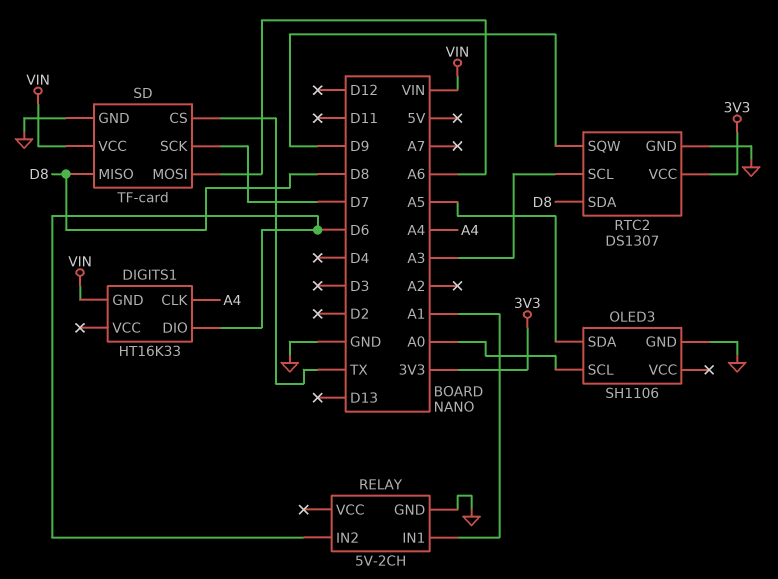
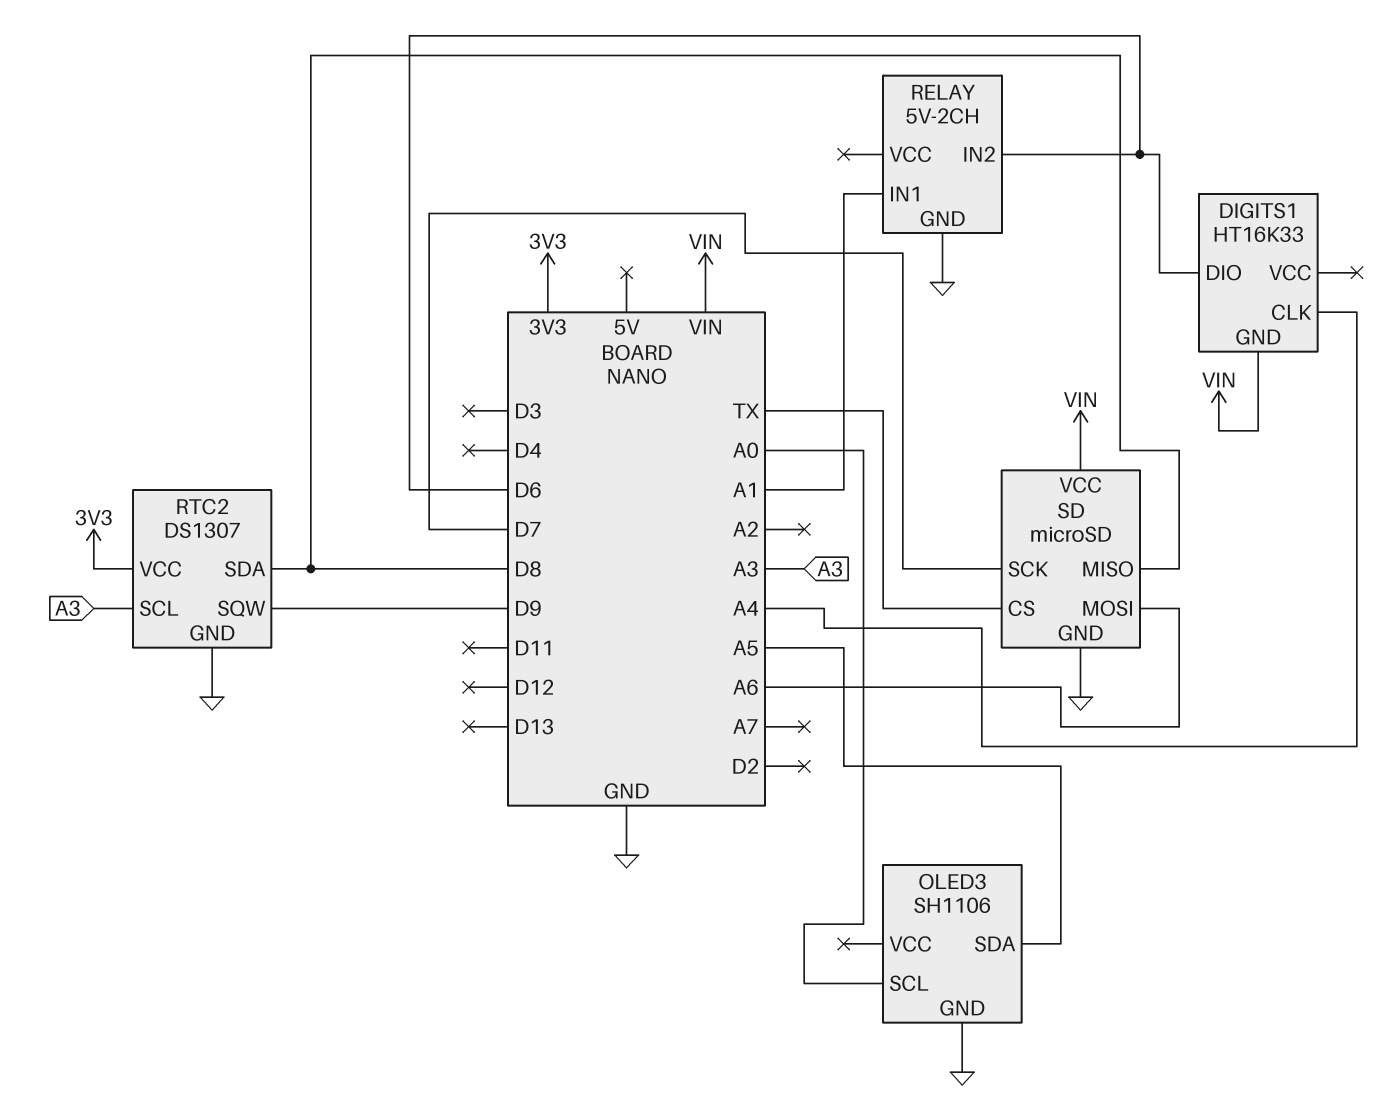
SD: TF-card -> microSD

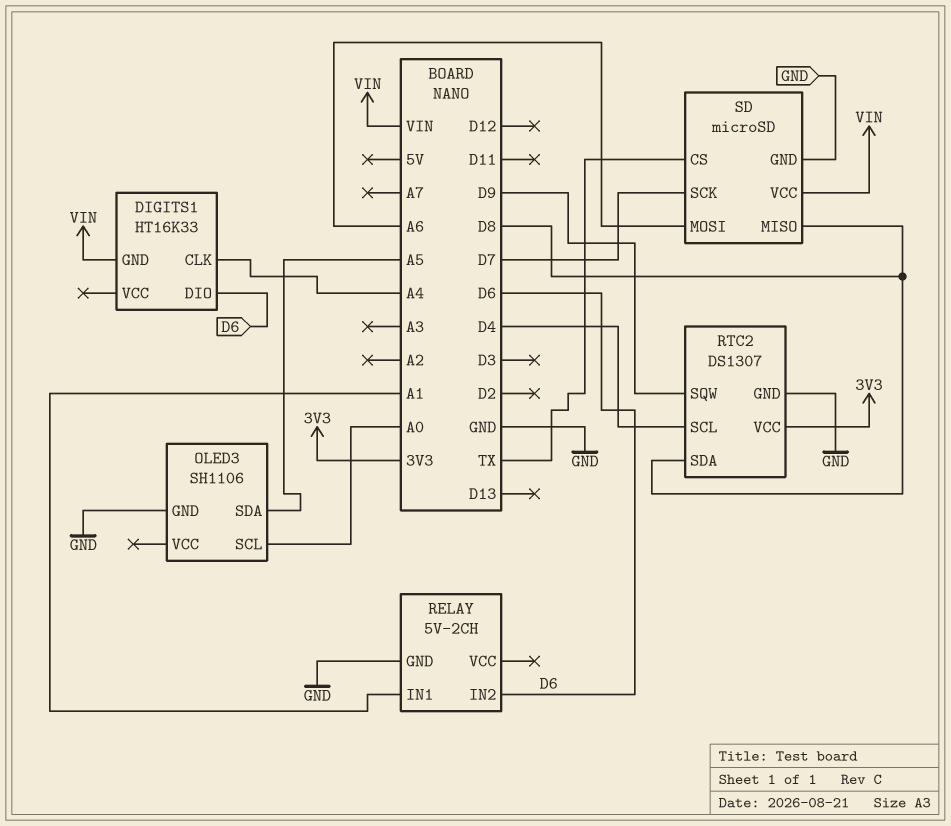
RTC2 pin SCL: A3 -> D4

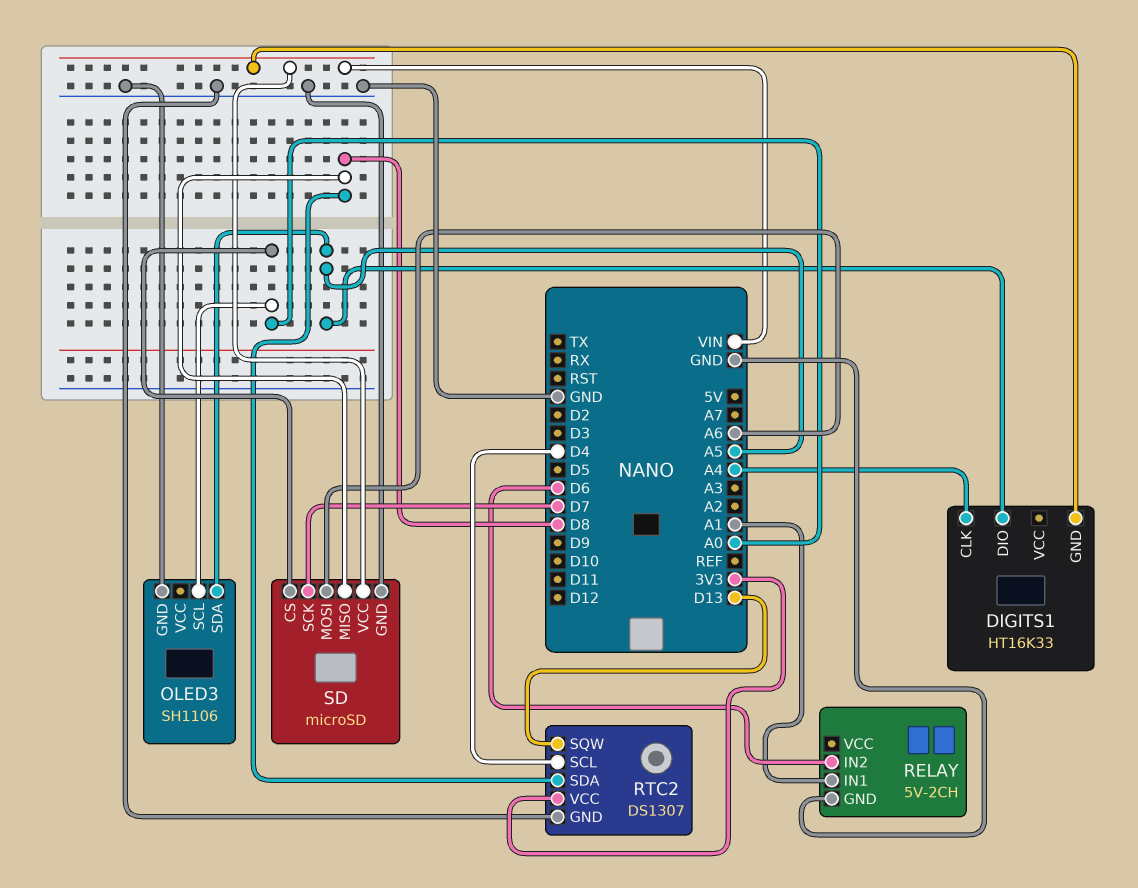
DIGITS1 pin DIO: D6 -> A5
RTC2 pin SQW: D9 -> D13
SD pin CS: TX -> A0

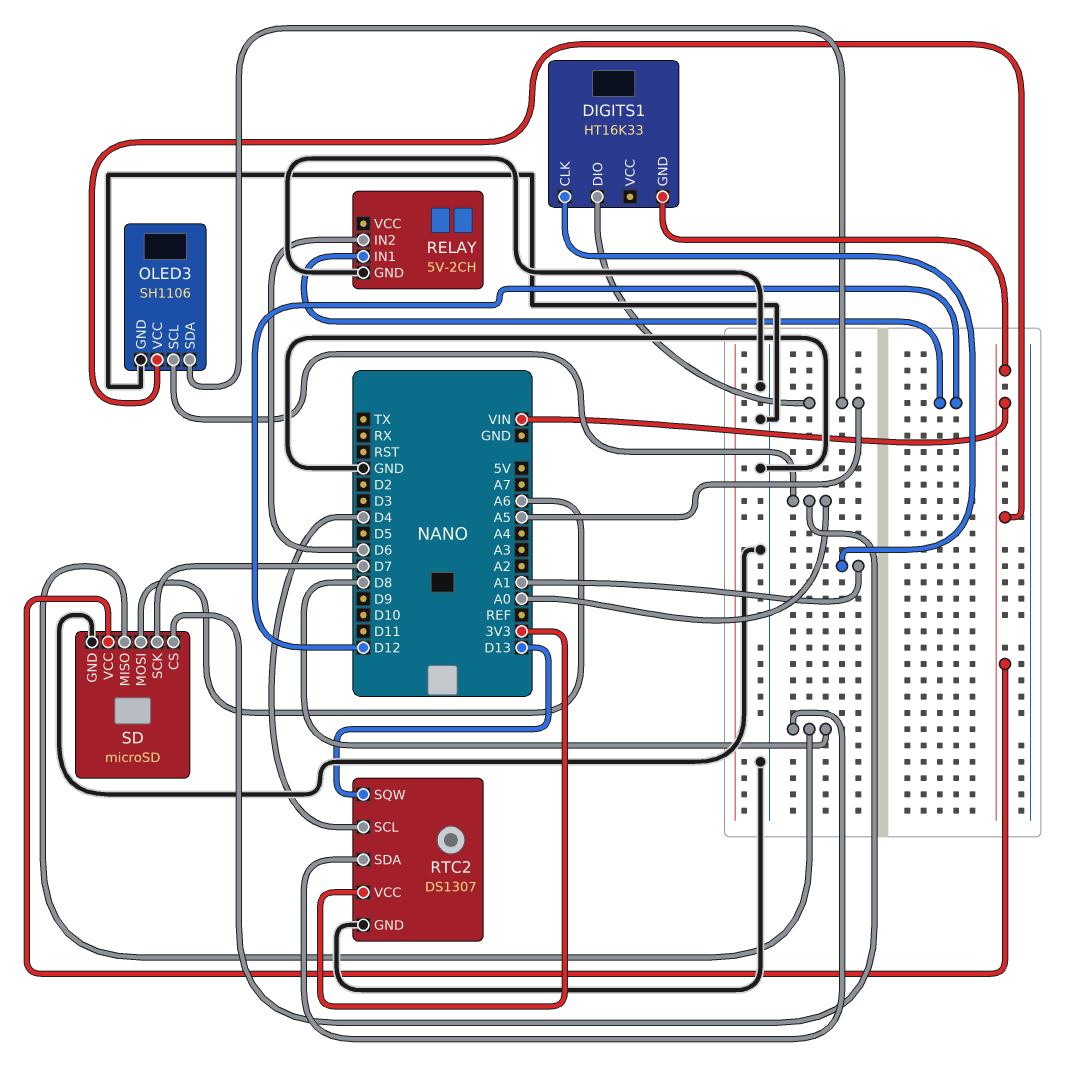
DIGITS1 pin CLK: A4 -> A1
OLED3 pin VCC: none -> VIN
RELAY pin IN1: A1 -> D12

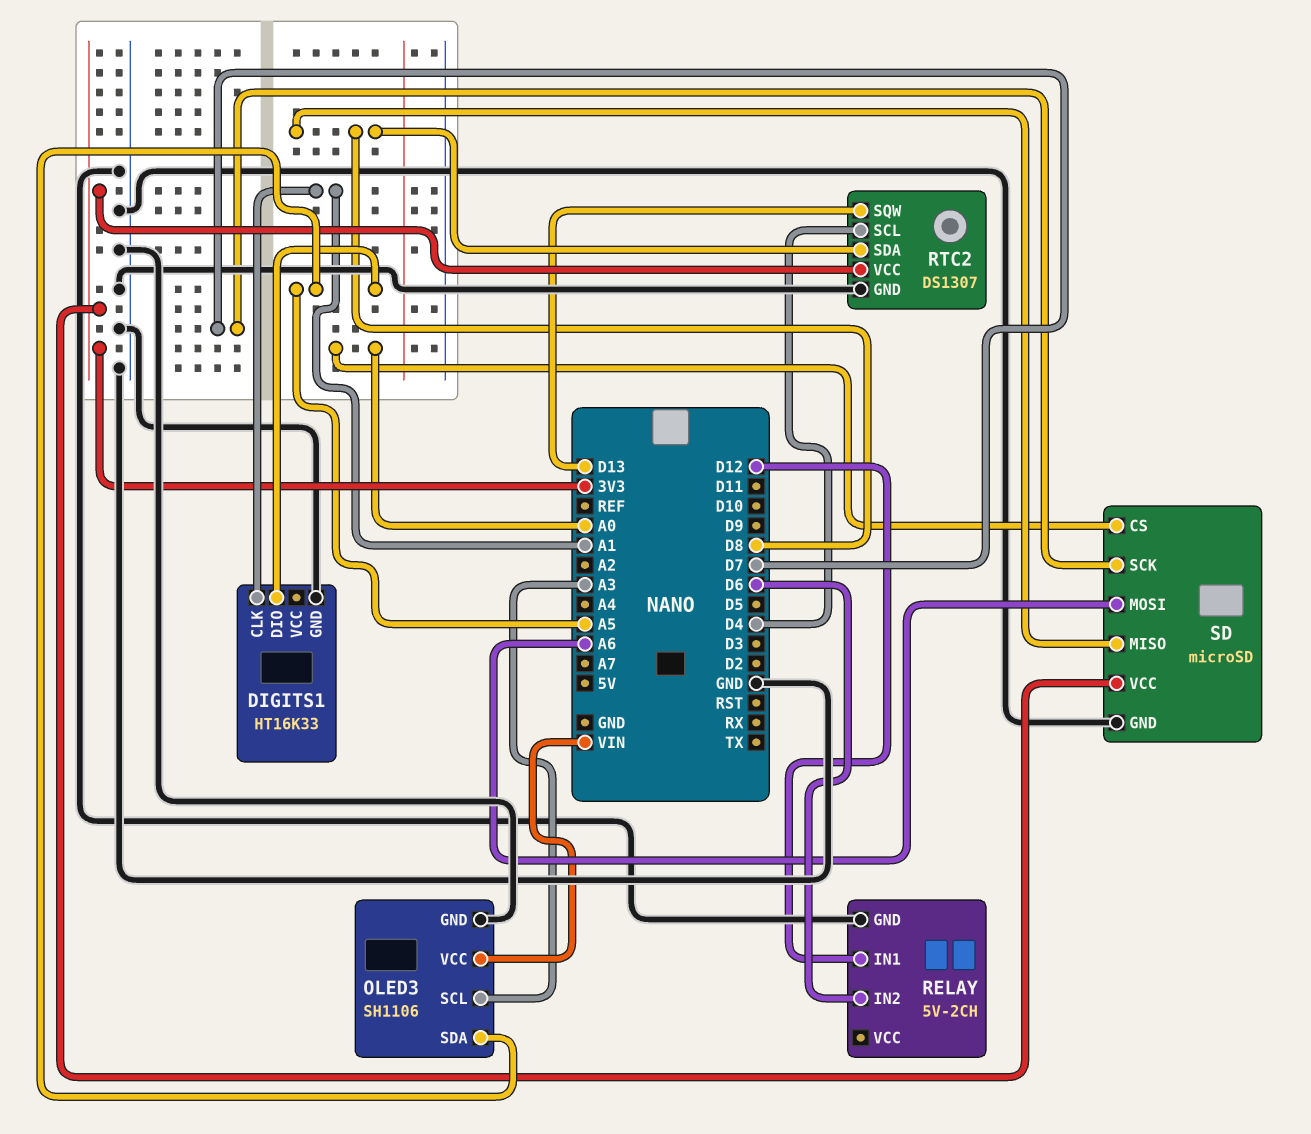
DIGITS1 pin GND: VIN -> GND
OLED3 pin SCL: A0 -> A3
SD pin VCC: VIN -> 3V3

